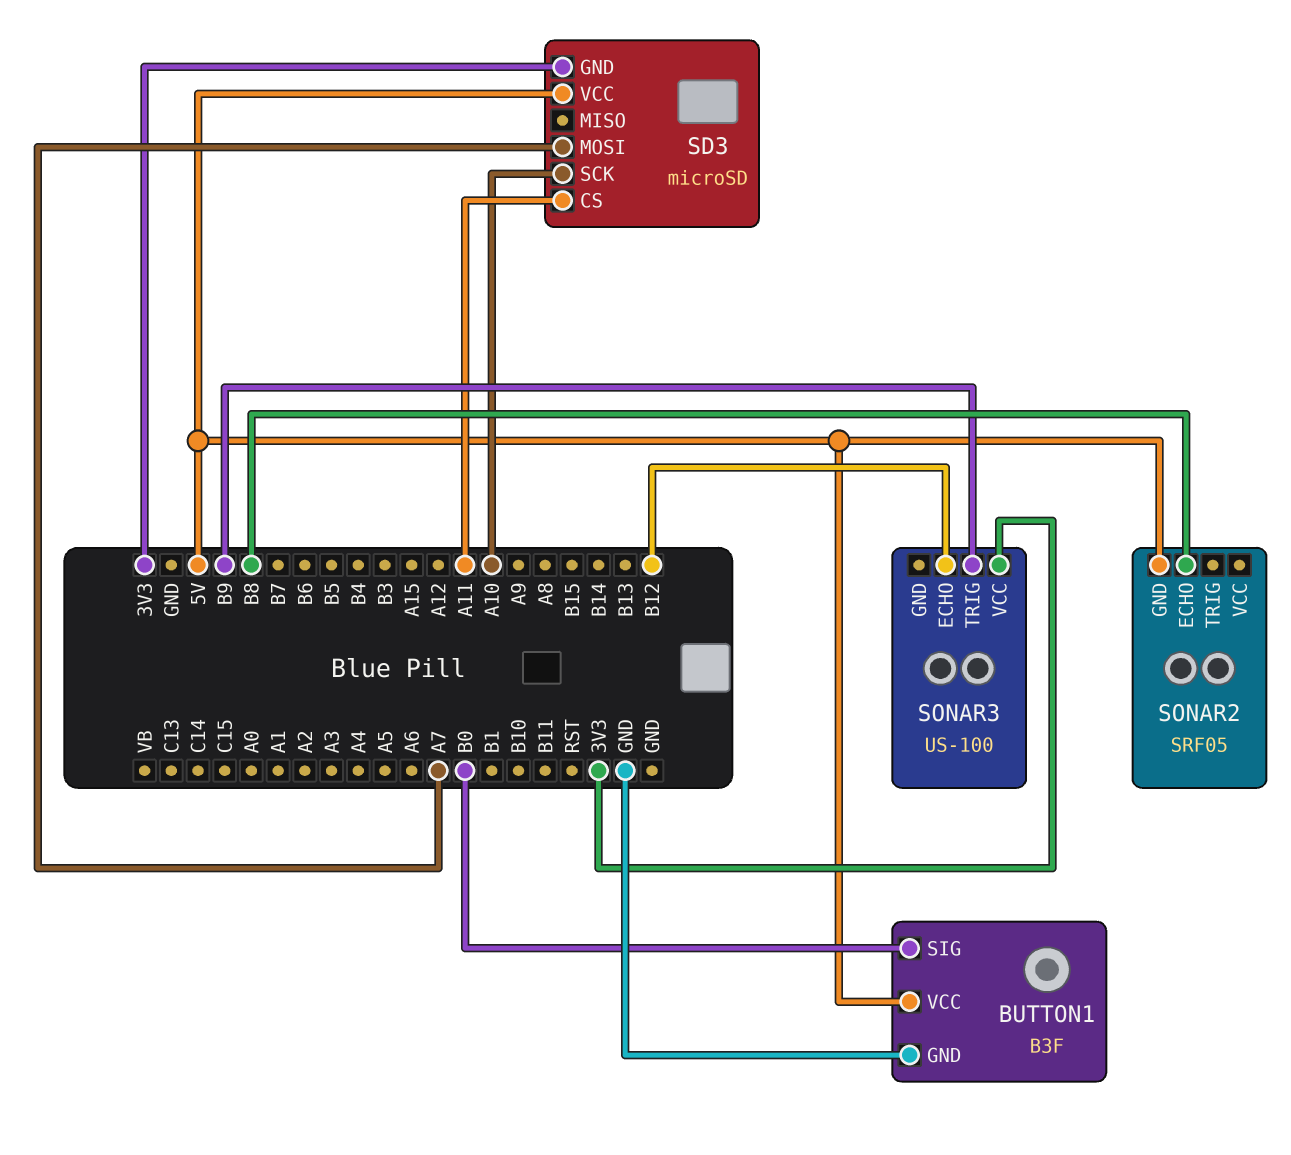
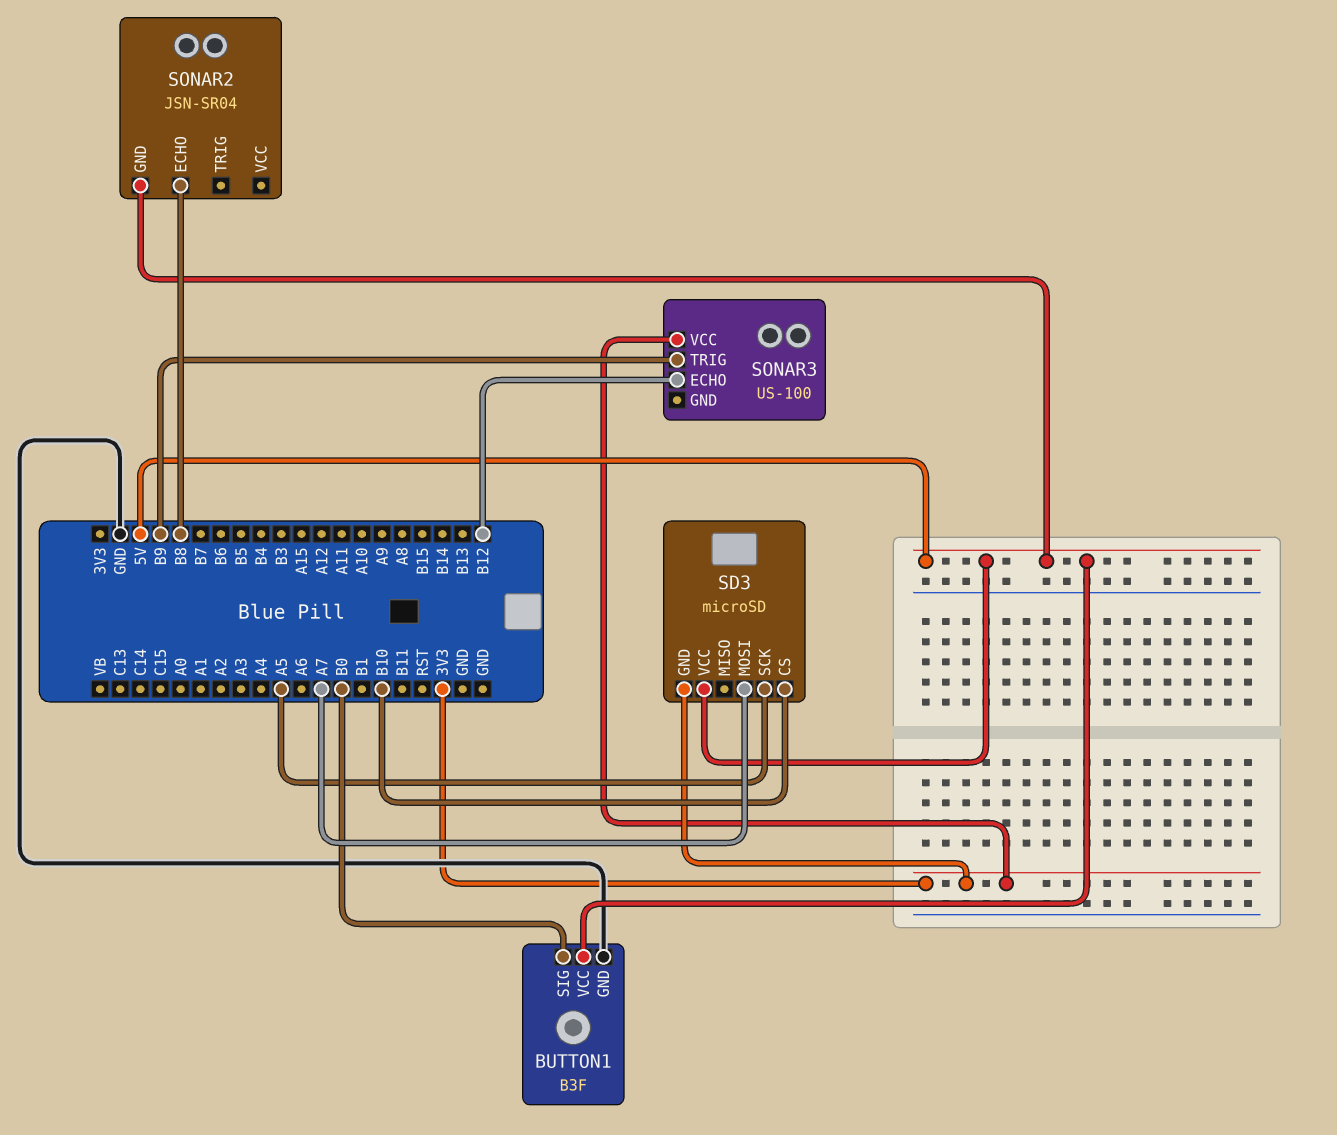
SD3 pin CS: A11 -> B10
SD3 pin SCK: A10 -> A5
SONAR2: SRF05 -> JSN-SR04

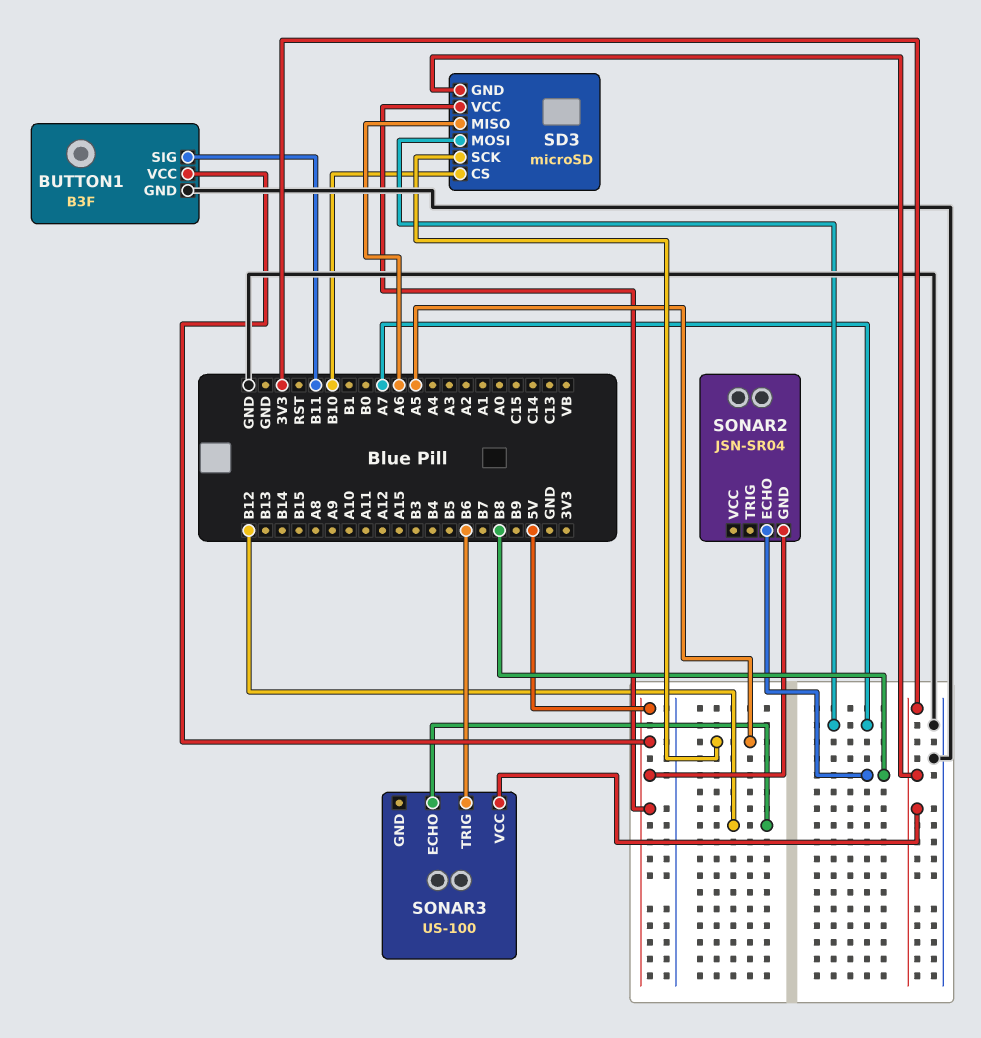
BUTTON1 pin SIG: B0 -> B11
SD3 pin MISO: none -> A6
SONAR3 pin TRIG: B9 -> B6

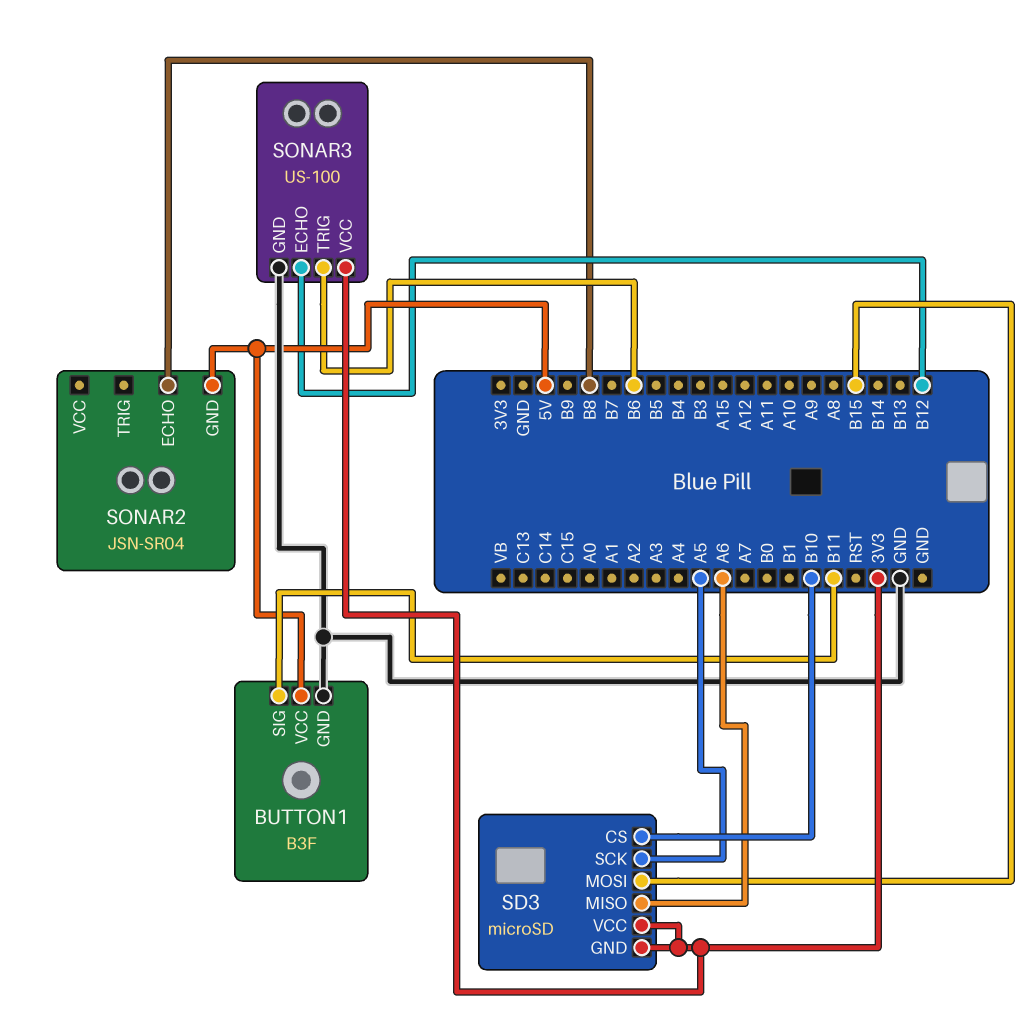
SD3 pin MOSI: A7 -> B15
SD3 pin VCC: 5V -> 3V3
SONAR3 pin GND: none -> GND

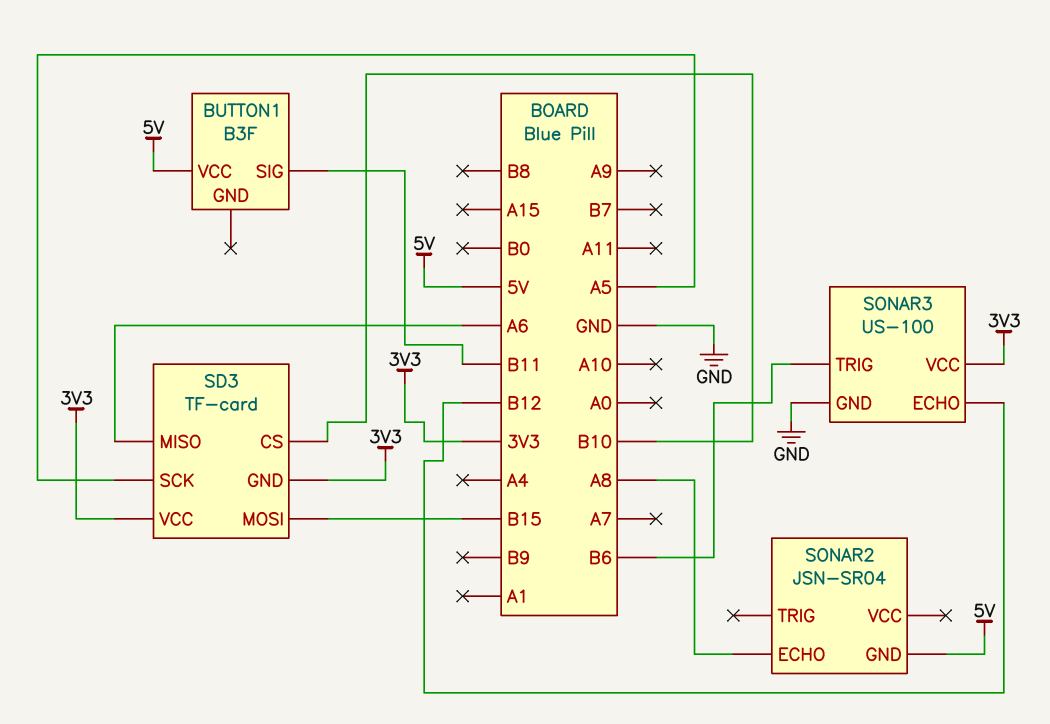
BUTTON1 pin GND: GND -> none
SD3: microSD -> TF-card
SONAR2 pin ECHO: B8 -> A8

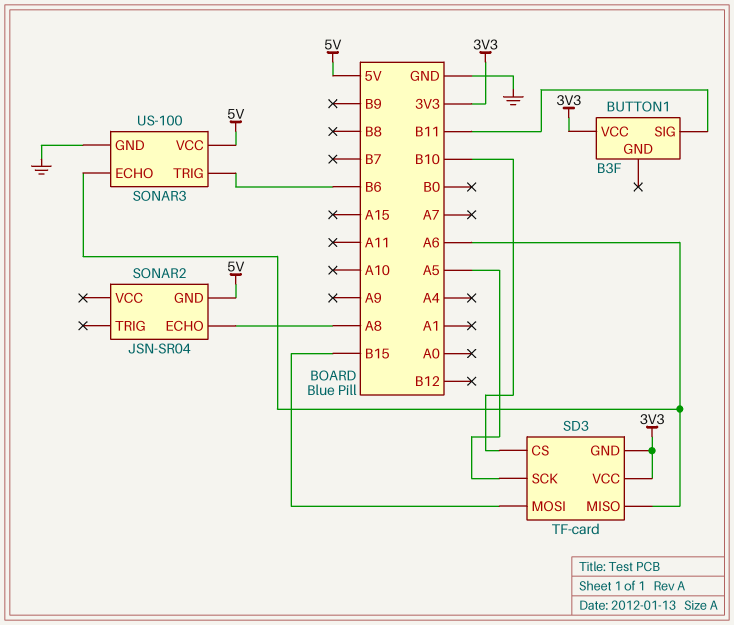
BUTTON1 pin VCC: 5V -> 3V3
SONAR3 pin ECHO: B12 -> A6
SONAR3 pin VCC: 3V3 -> 5V

